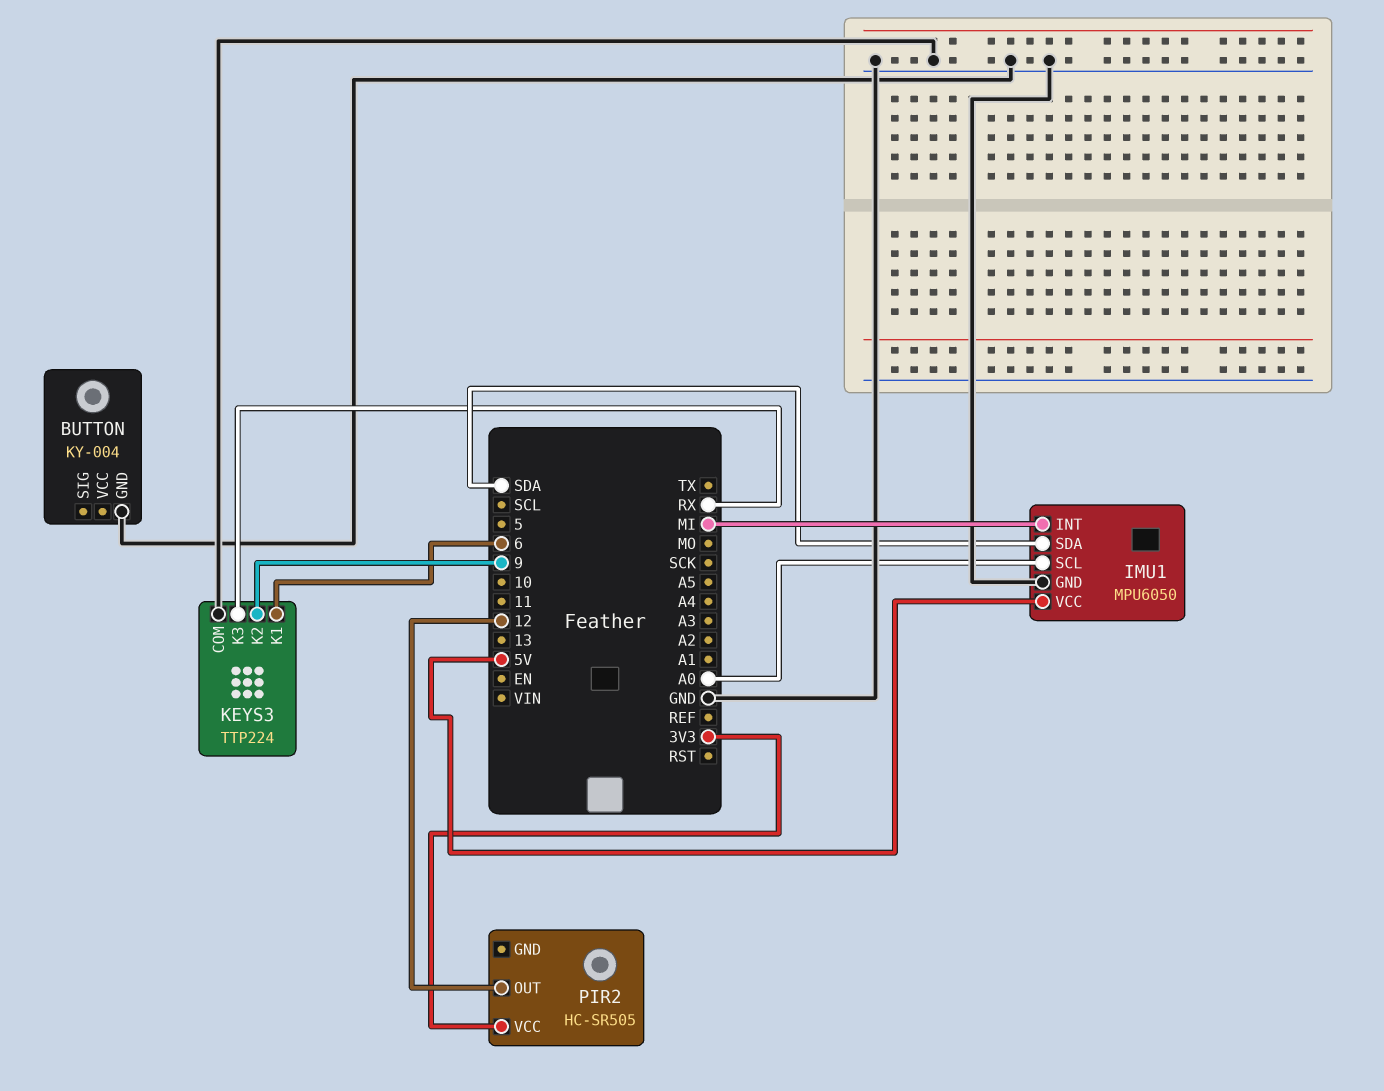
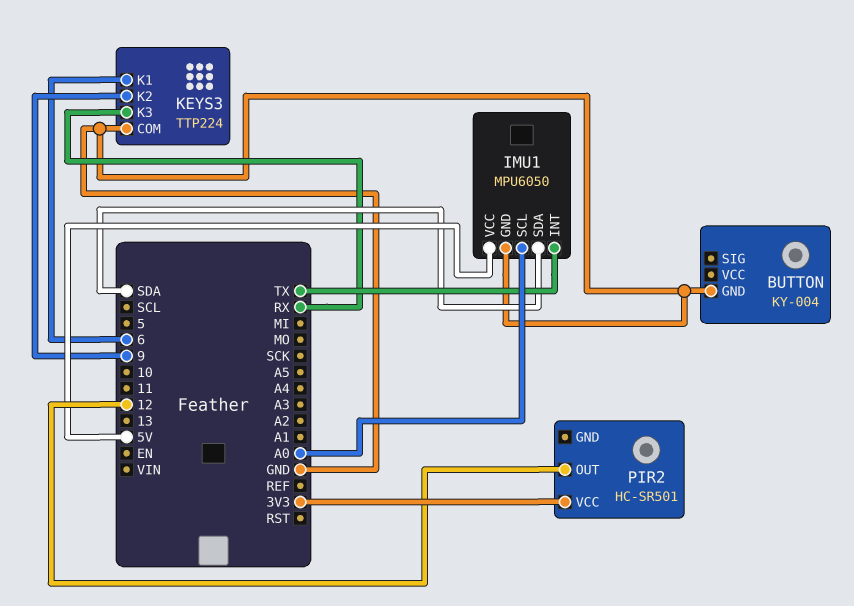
IMU1 pin INT: MI -> TX
PIR2: HC-SR505 -> HC-SR501

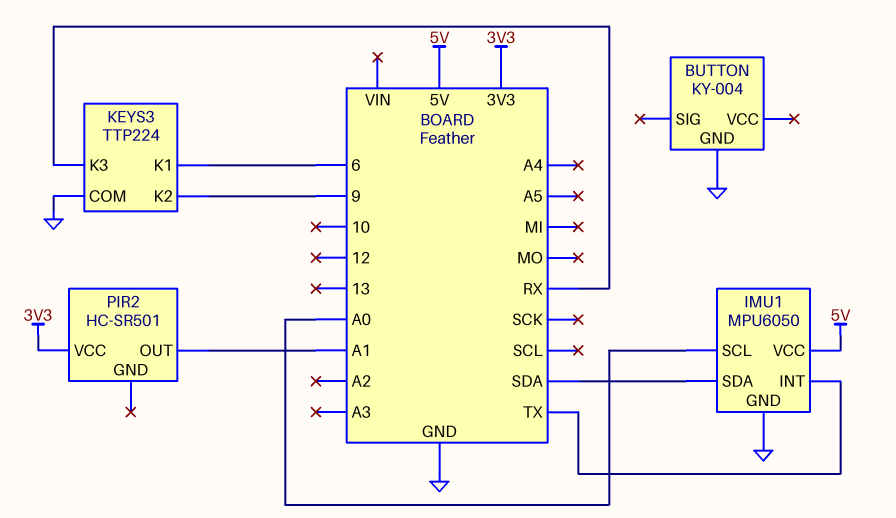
PIR2 pin OUT: 12 -> A1

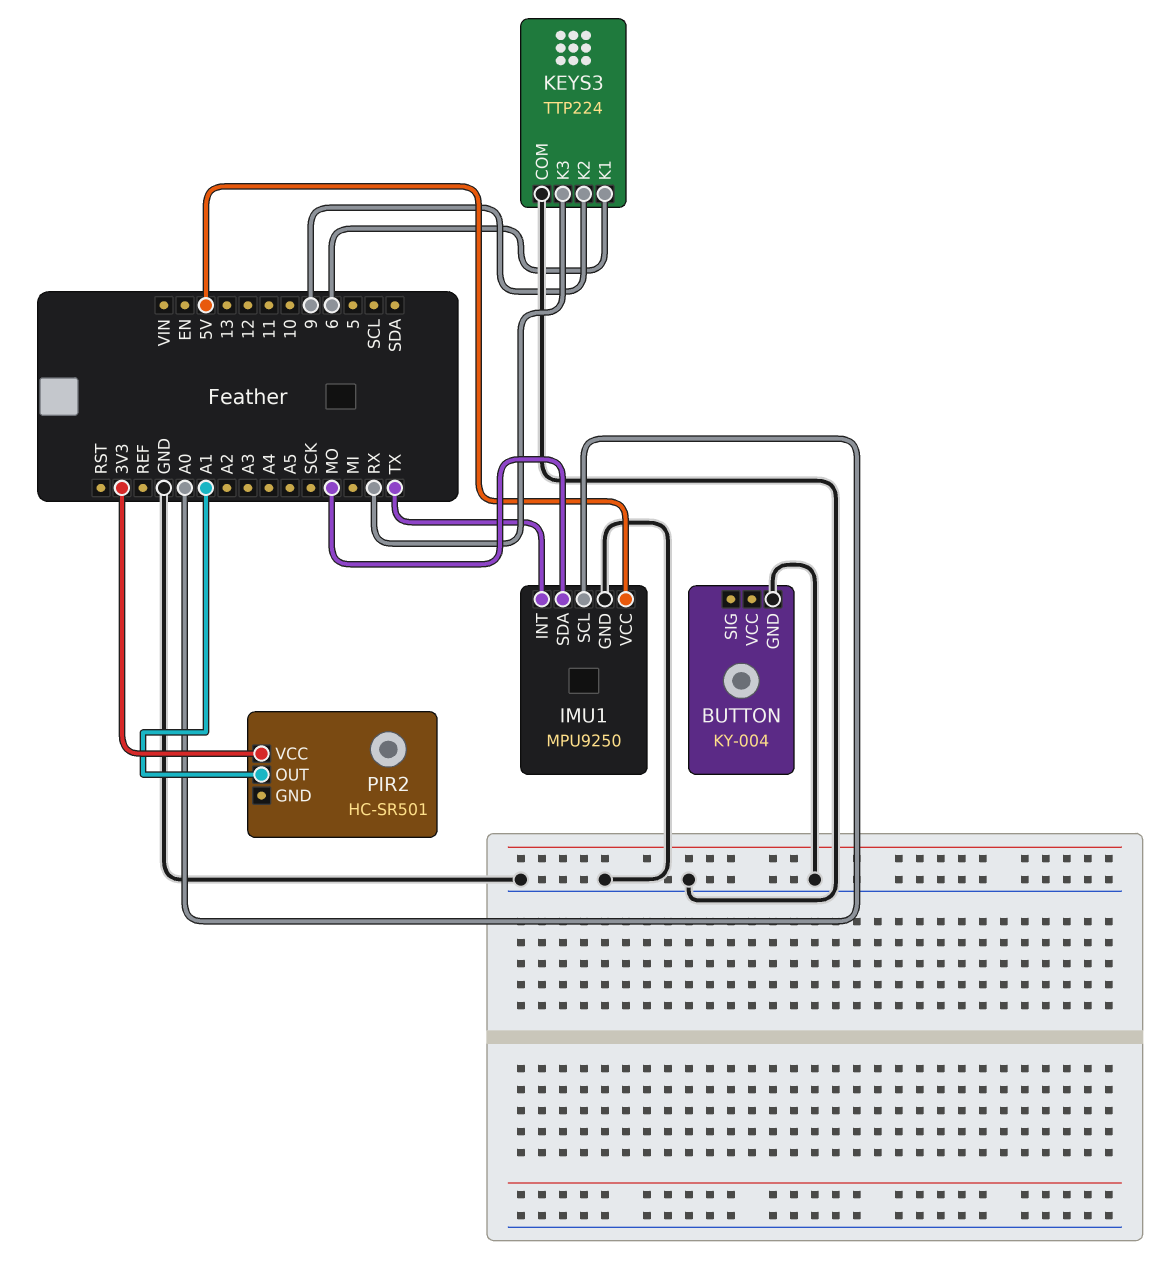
IMU1: MPU6050 -> MPU9250
IMU1 pin SDA: SDA -> MO

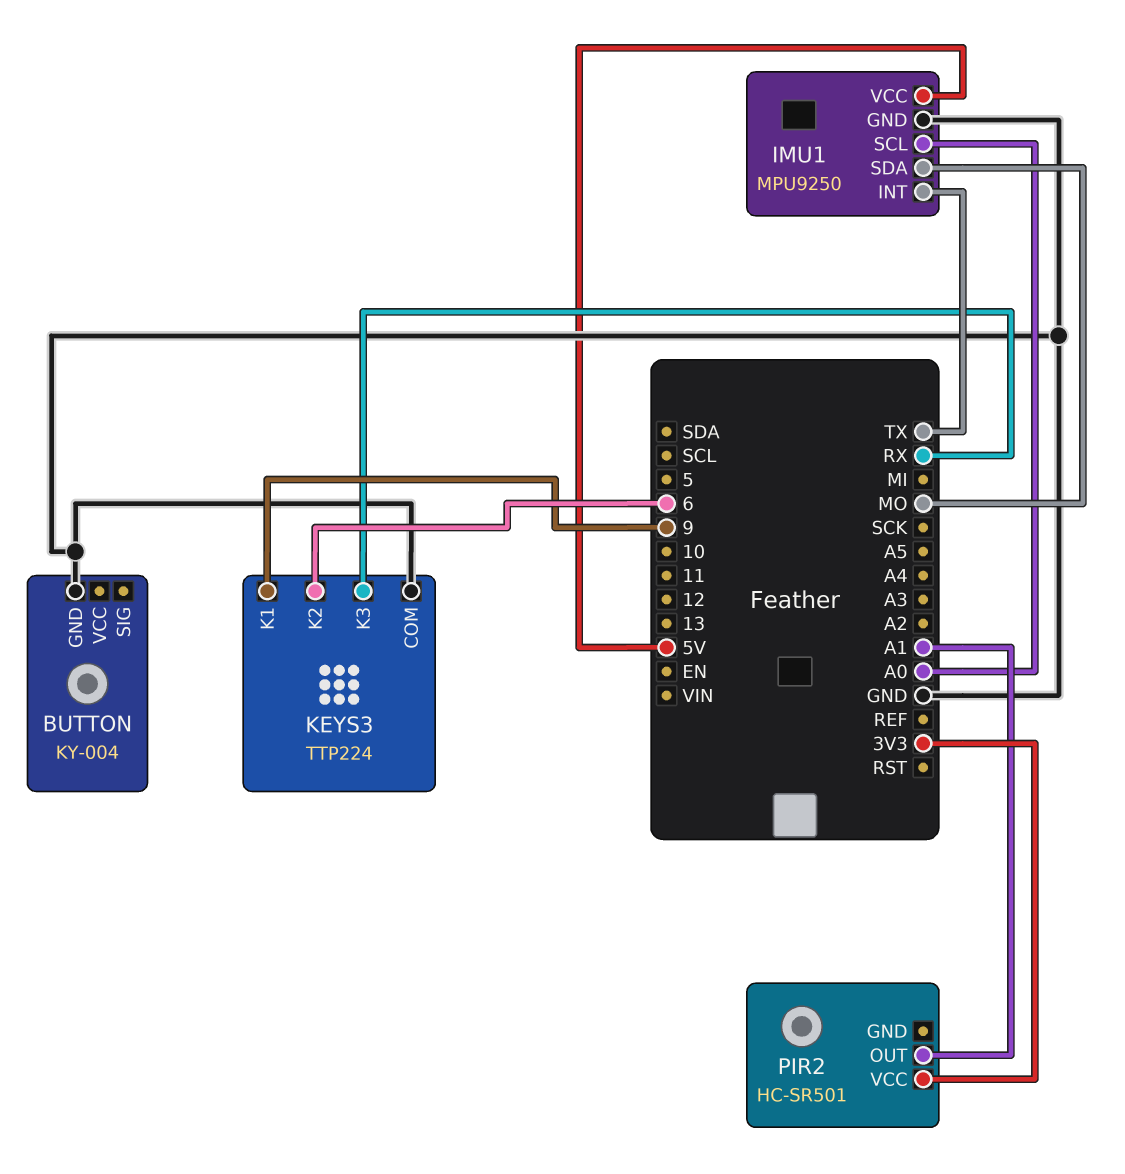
KEYS3 pin K1: 6 -> 9
KEYS3 pin K2: 9 -> 6

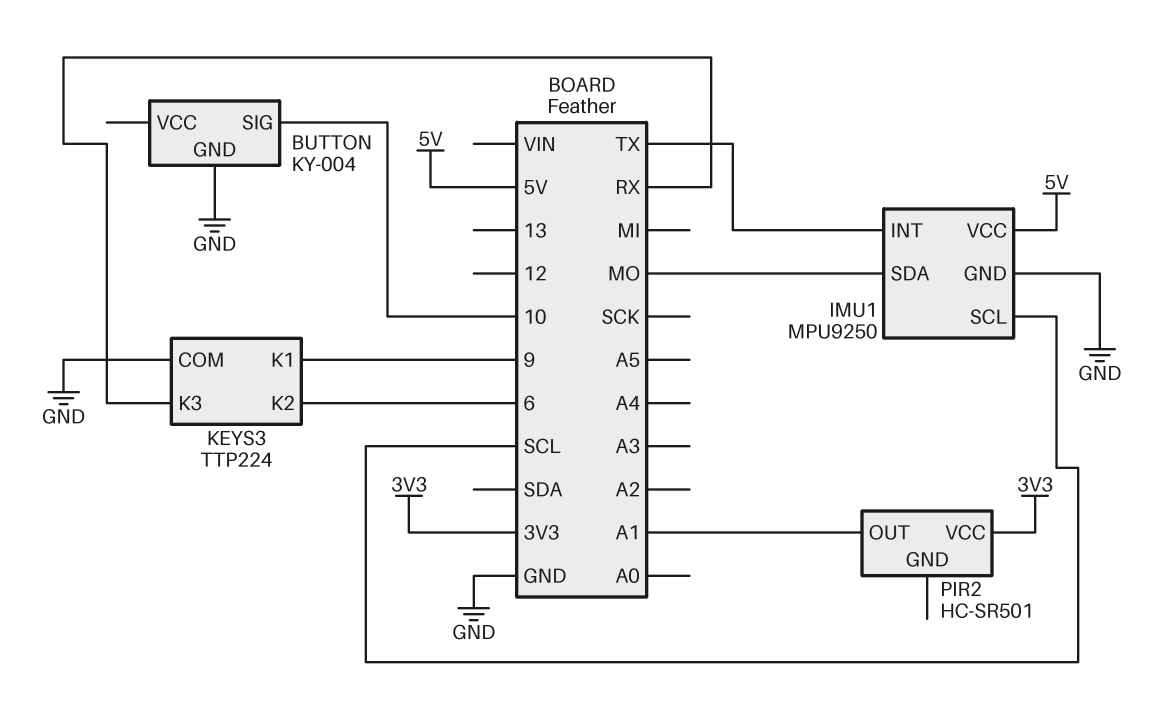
BUTTON pin SIG: none -> 10
IMU1 pin SCL: A0 -> SCL

